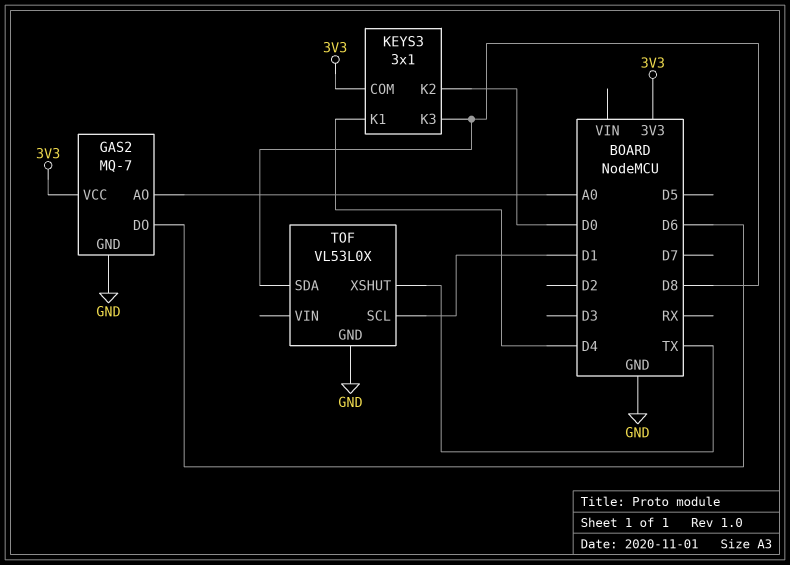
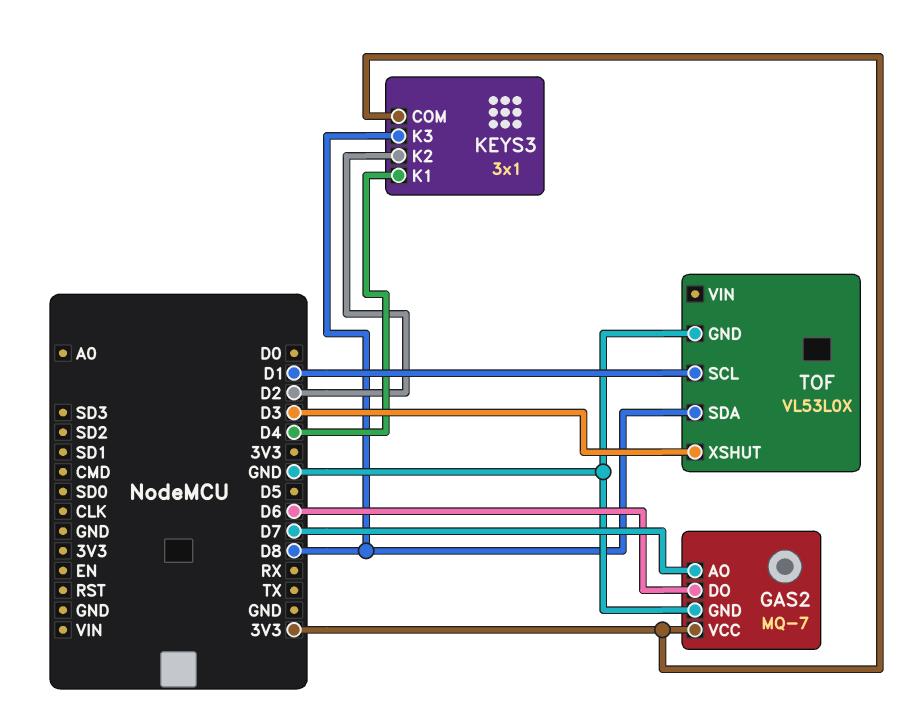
GAS2 pin AO: A0 -> D7
KEYS3 pin K2: D0 -> D2
TOF pin XSHUT: TX -> D3

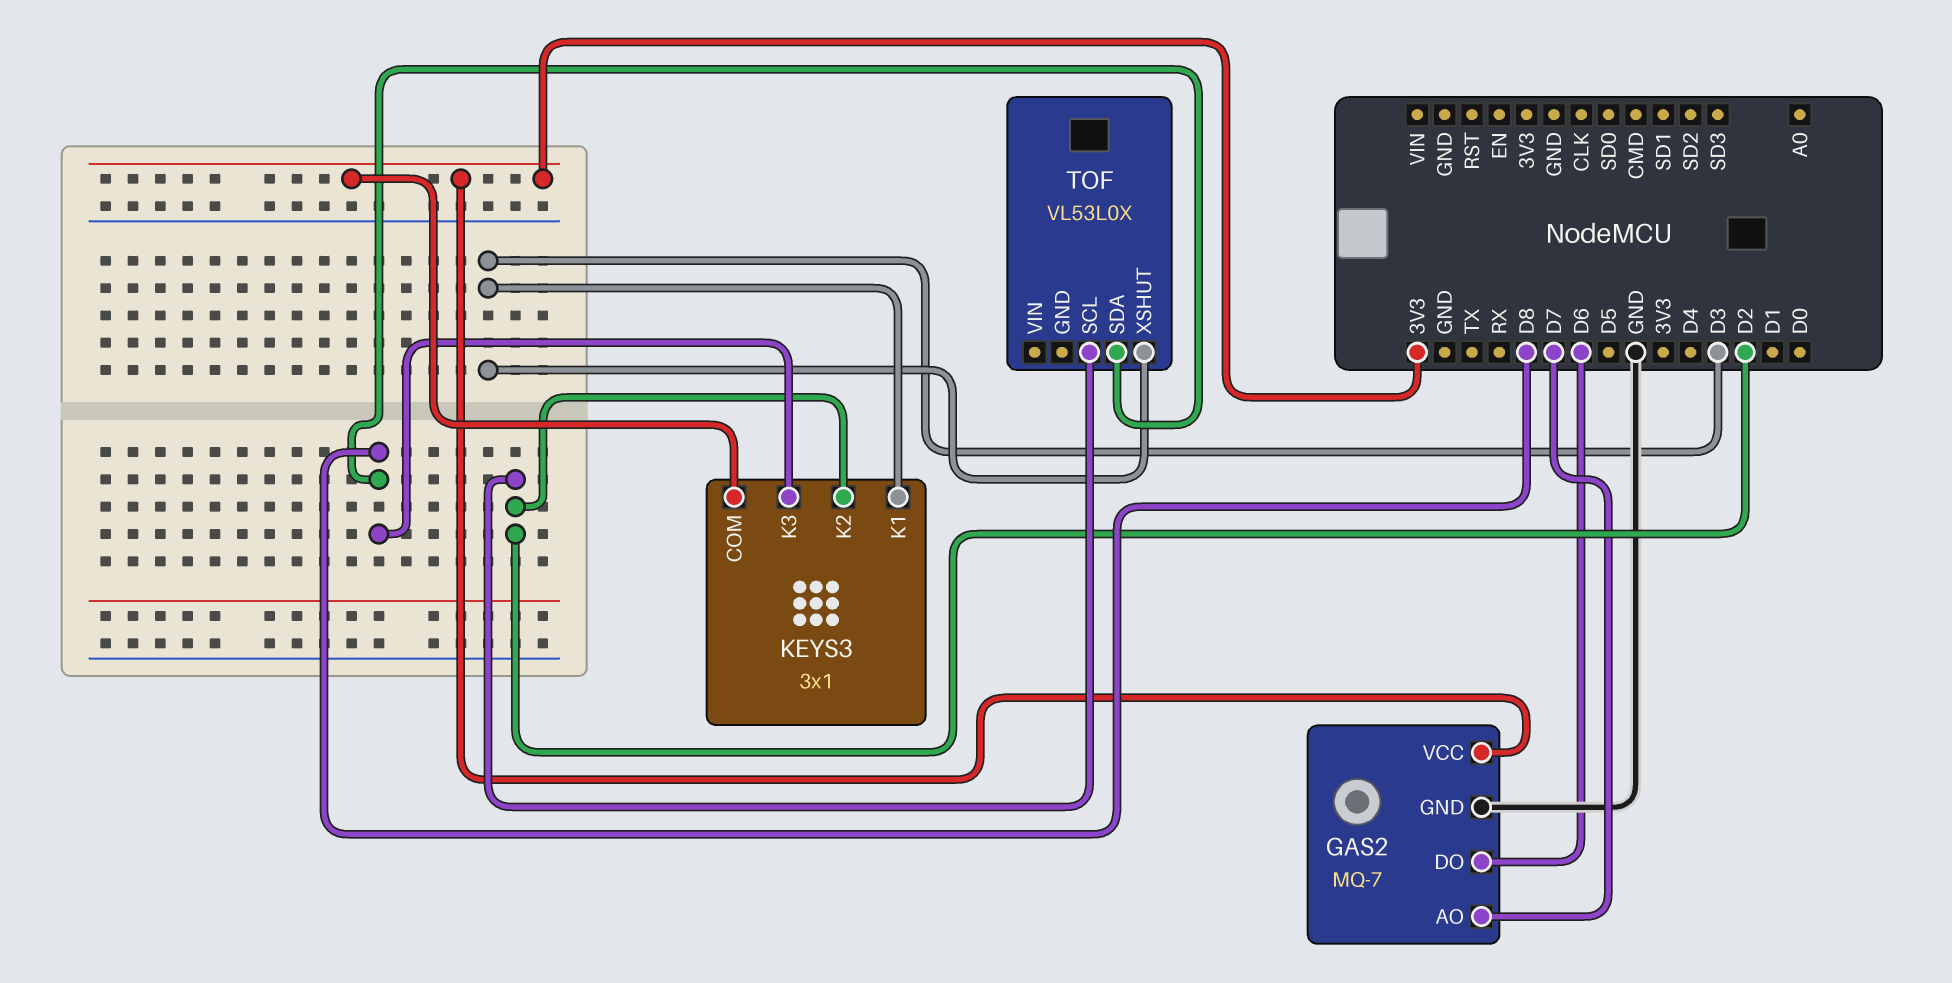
KEYS3 pin K1: D4 -> D3
TOF pin GND: GND -> none
TOF pin SCL: D1 -> D2

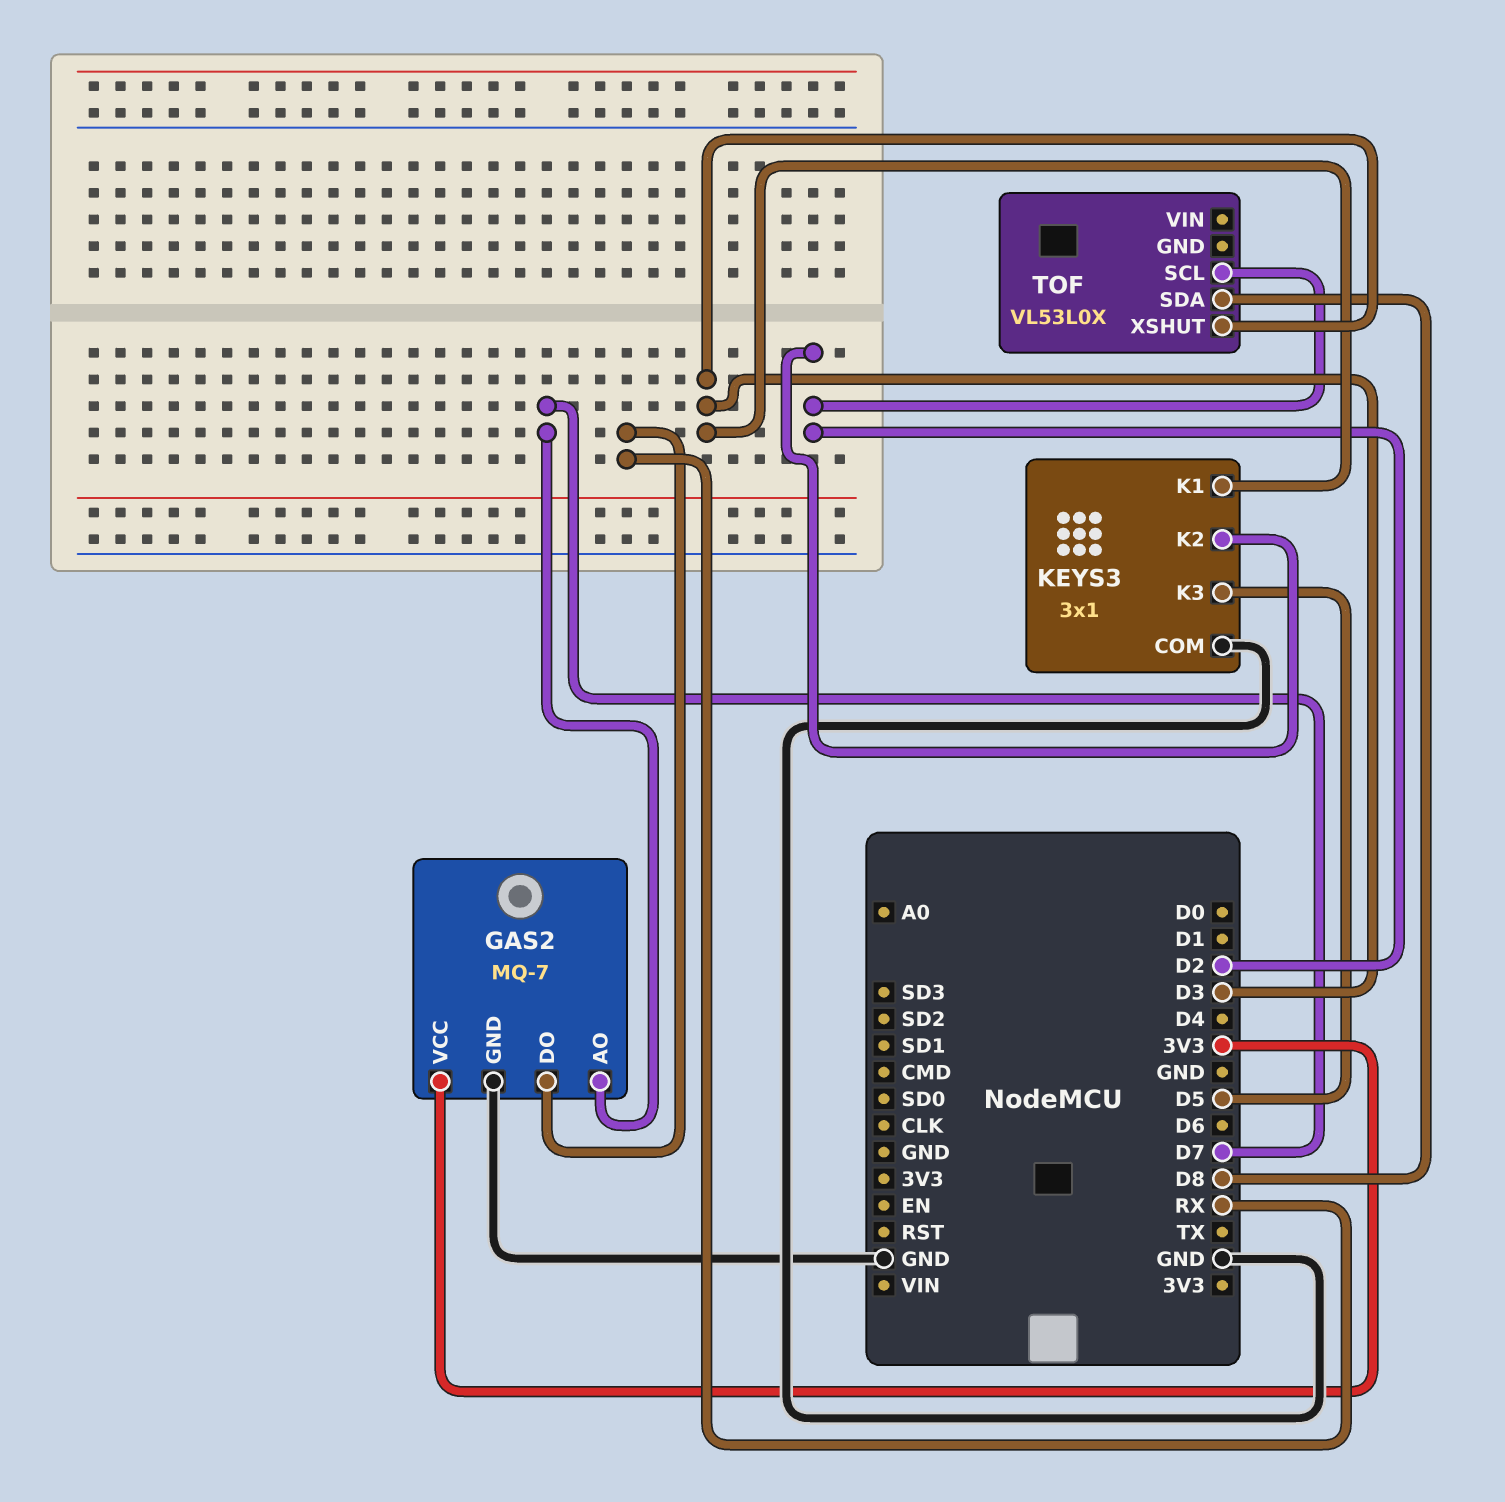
GAS2 pin DO: D6 -> RX
KEYS3 pin COM: 3V3 -> GND
KEYS3 pin K3: D8 -> D5

